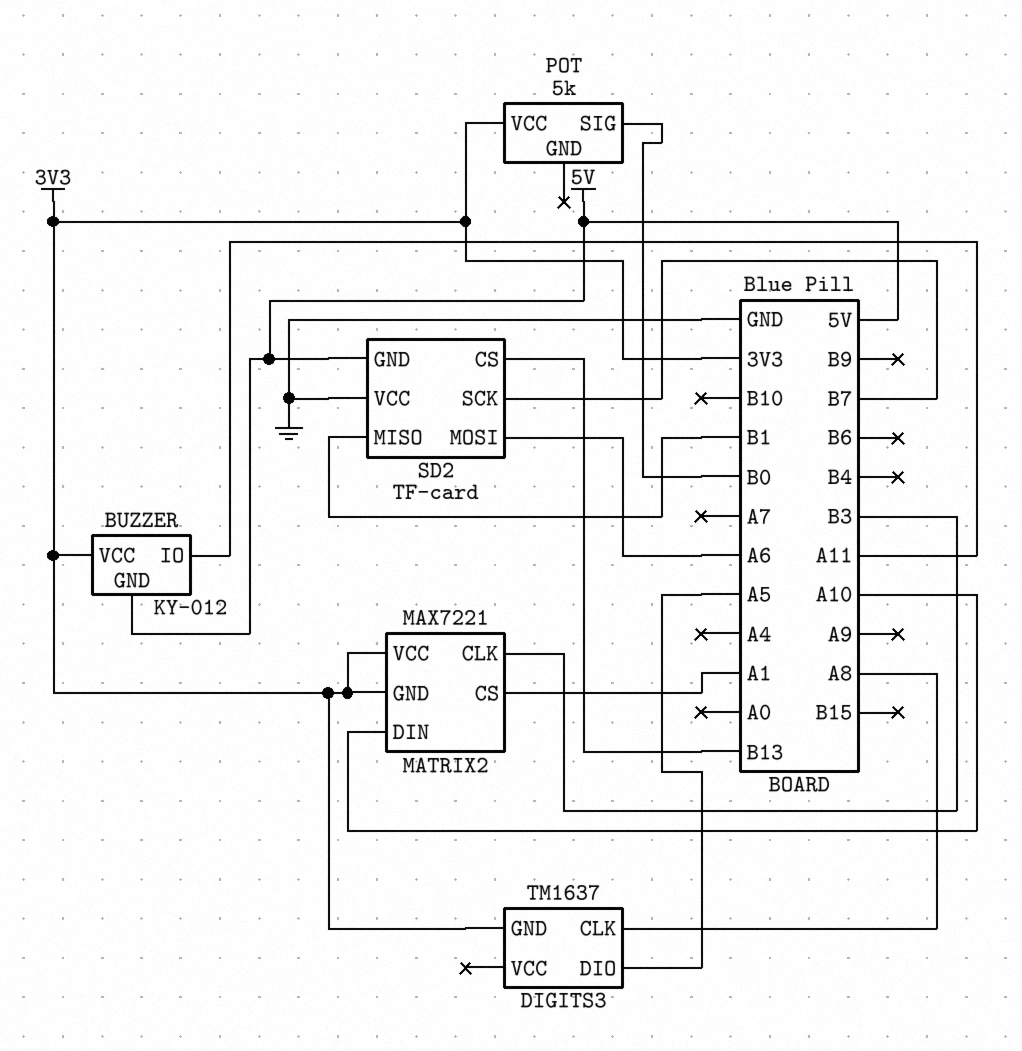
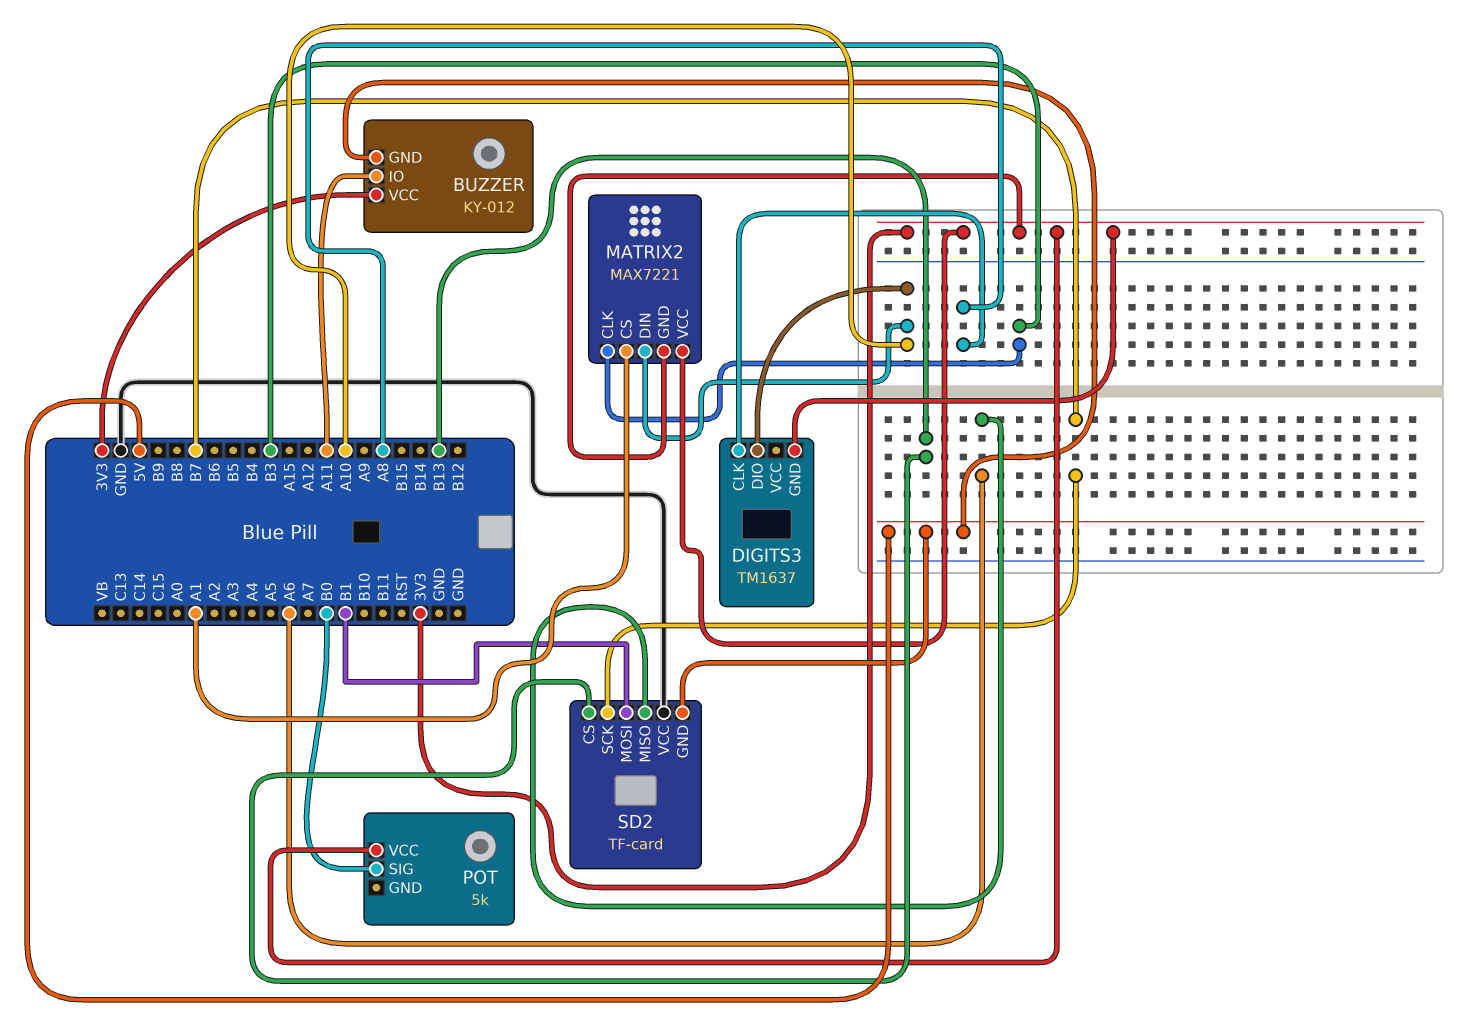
DIGITS3 pin DIO: A5 -> A10
SD2 pin MISO: B1 -> A6
SD2 pin MOSI: A6 -> B1

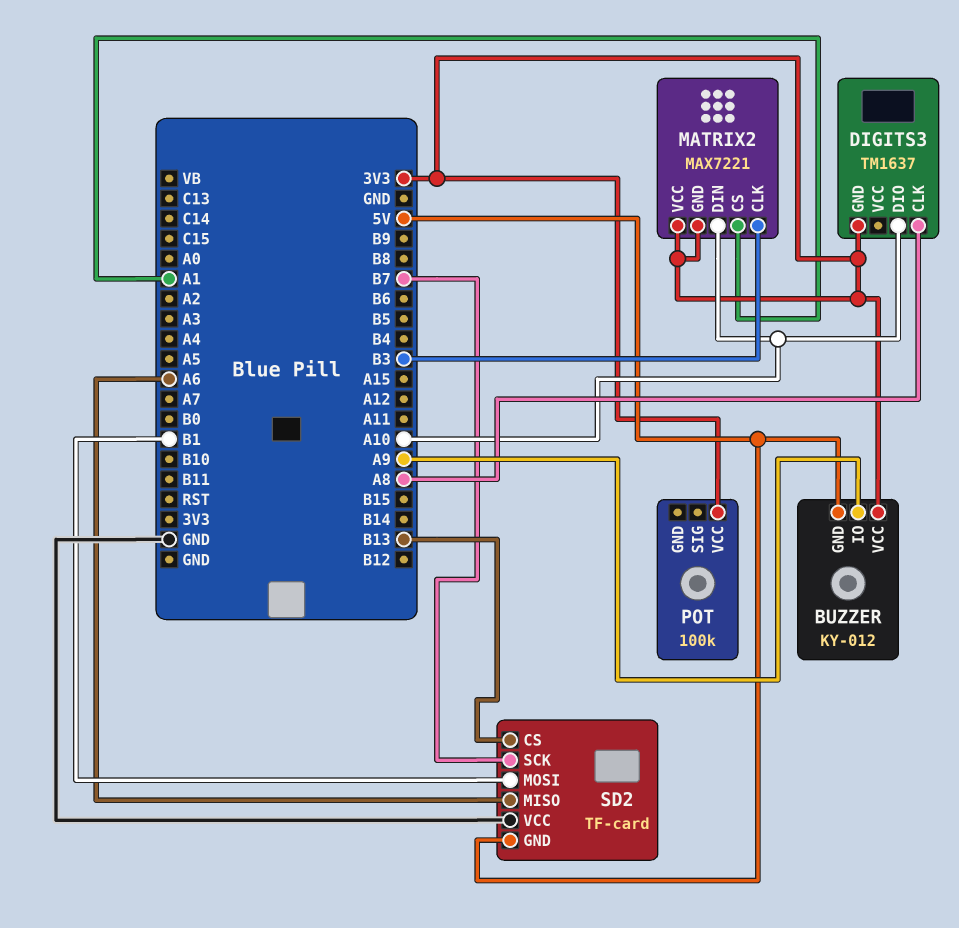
BUZZER pin IO: A11 -> A9
POT: 5k -> 100k
POT pin SIG: B0 -> none

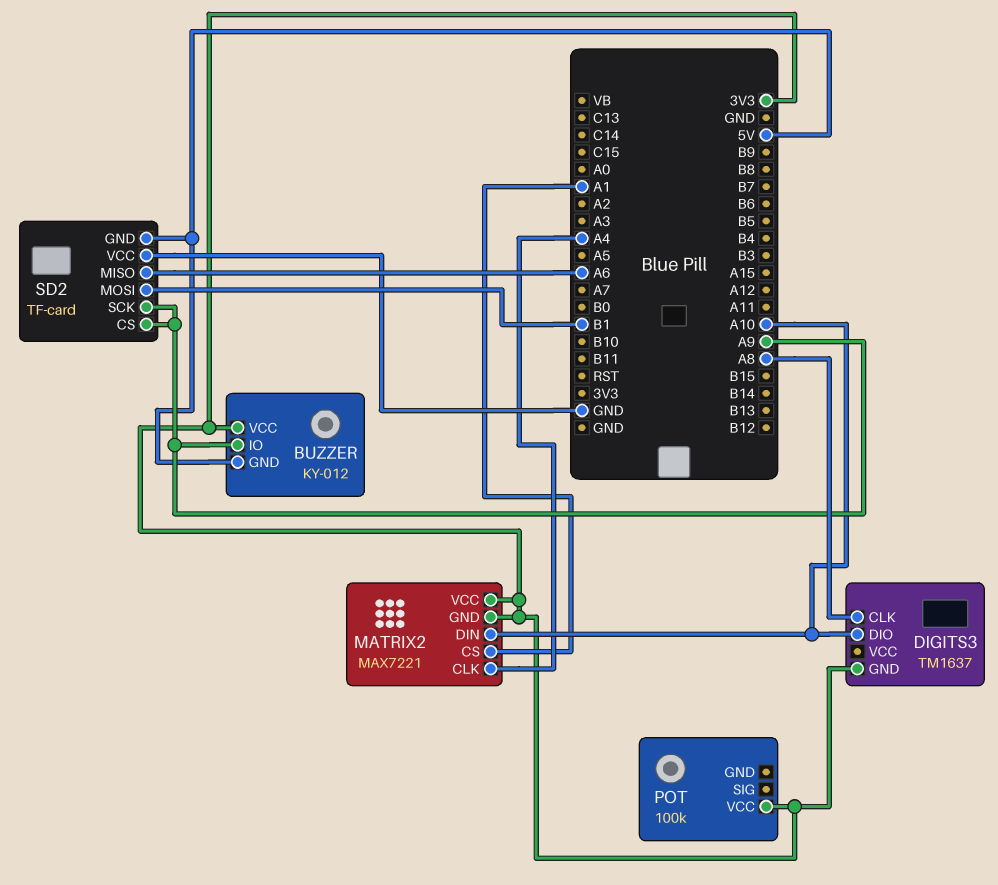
MATRIX2 pin CLK: B3 -> A4
SD2 pin CS: B13 -> A9
SD2 pin SCK: B7 -> A9

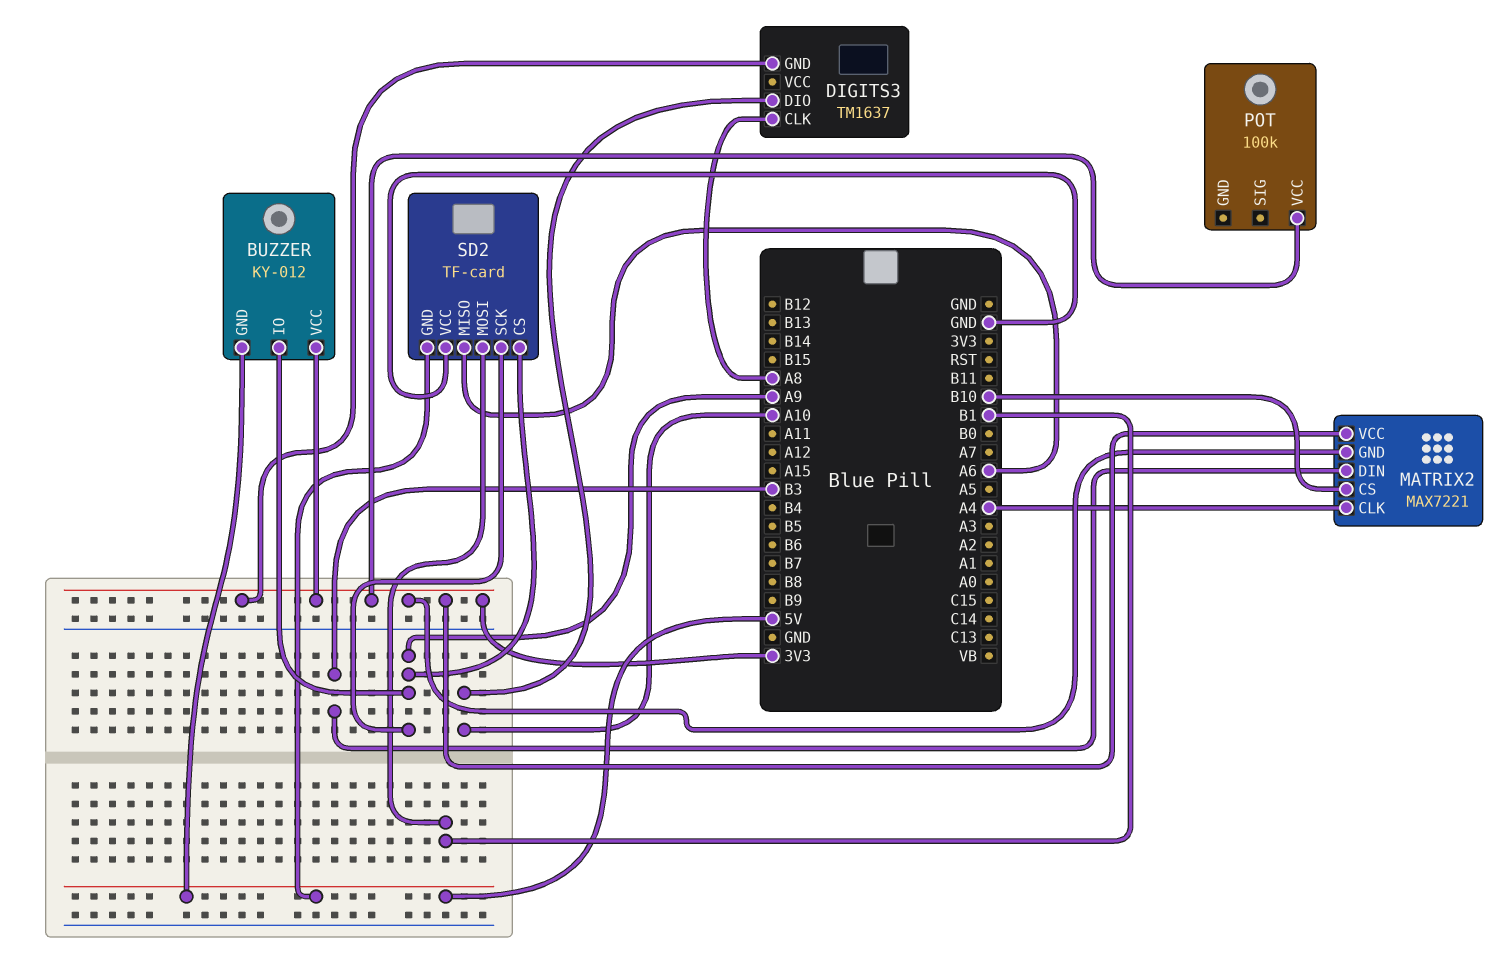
MATRIX2 pin CS: A1 -> B10
MATRIX2 pin DIN: A10 -> B3

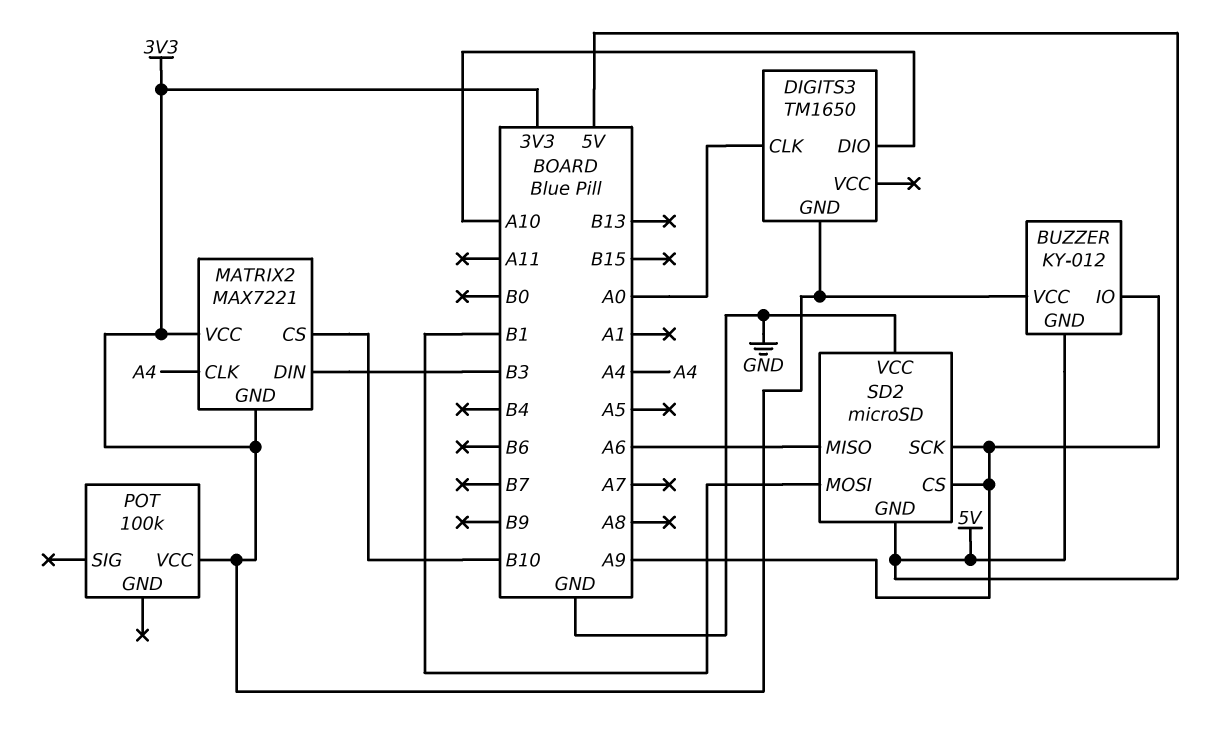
DIGITS3: TM1637 -> TM1650
DIGITS3 pin CLK: A8 -> A0
SD2: TF-card -> microSD

